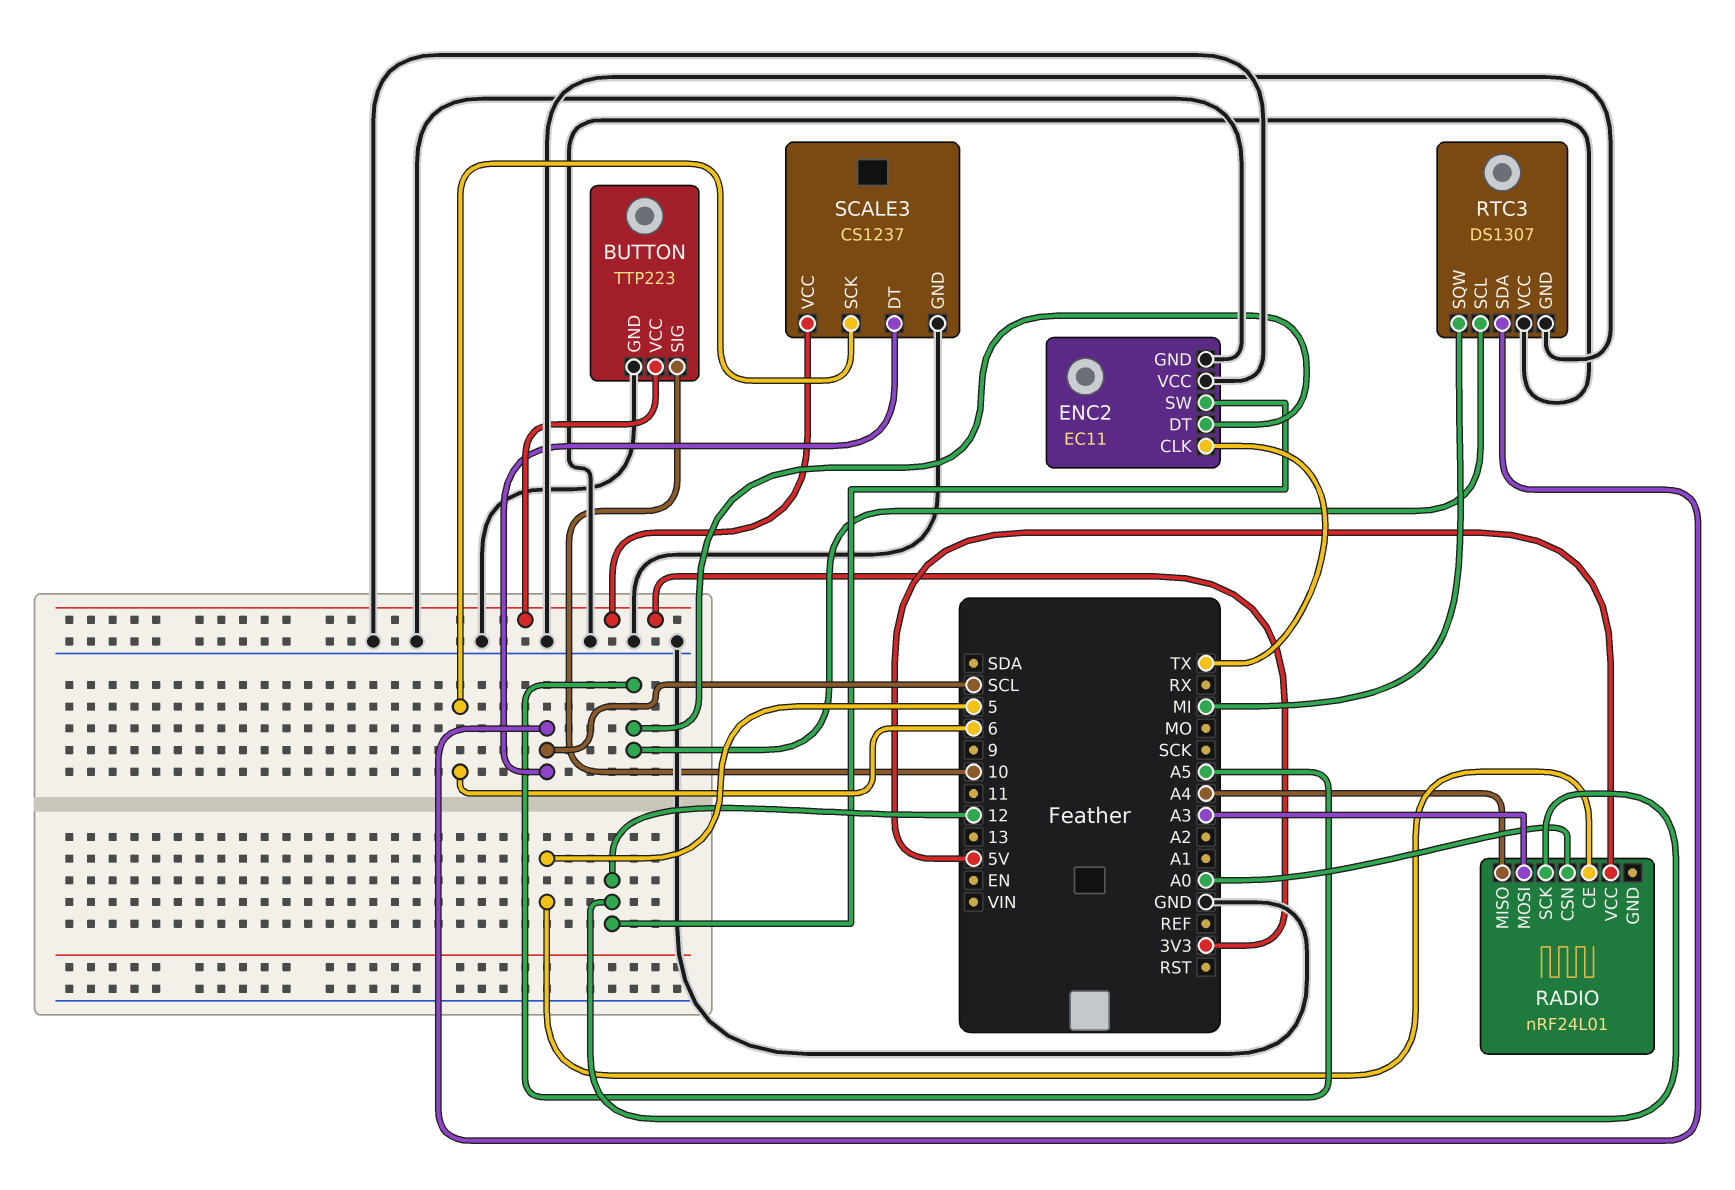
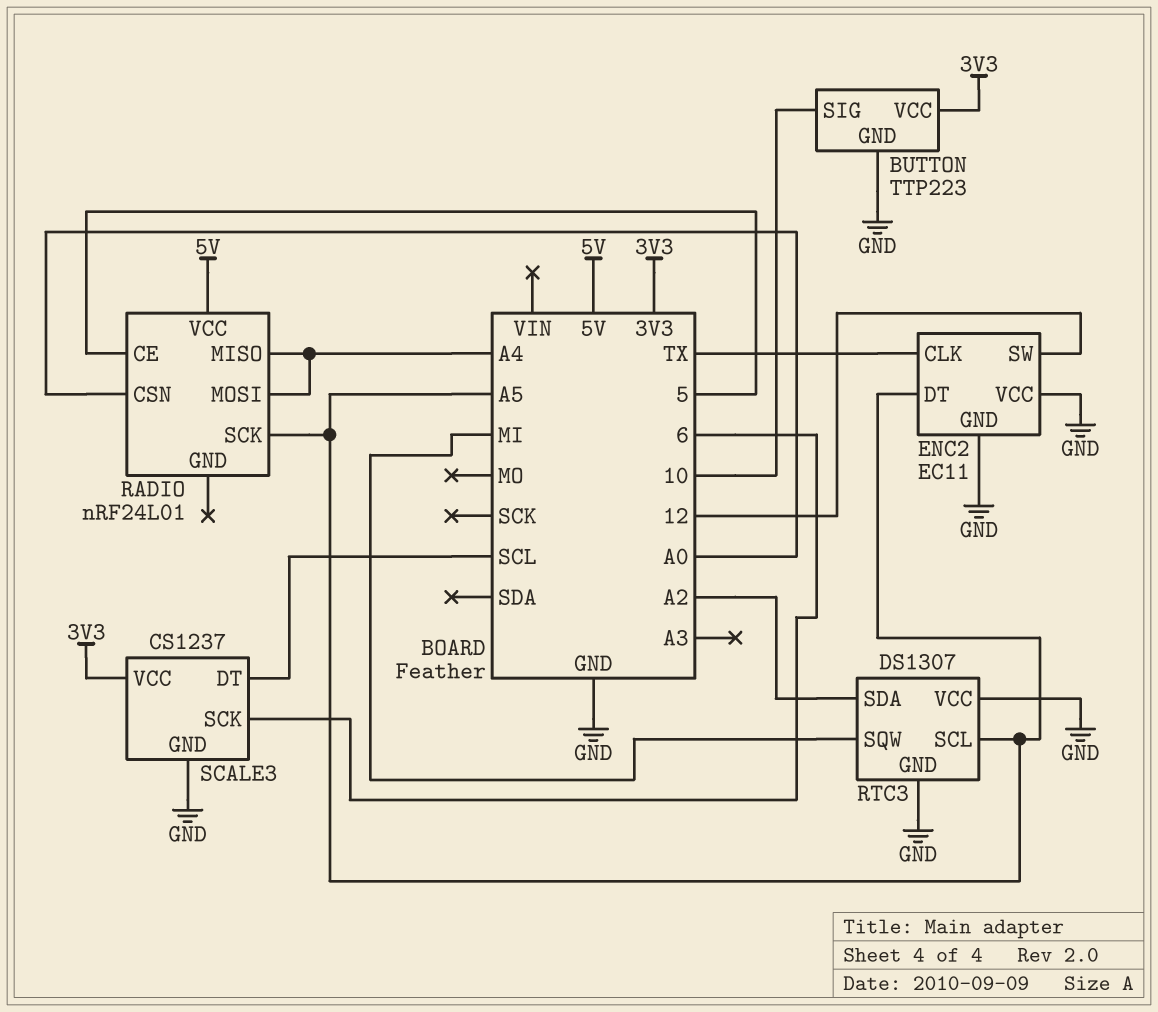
RADIO pin MOSI: A3 -> A4
RADIO pin SCK: 12 -> A5
RTC3 pin SDA: SCL -> A2

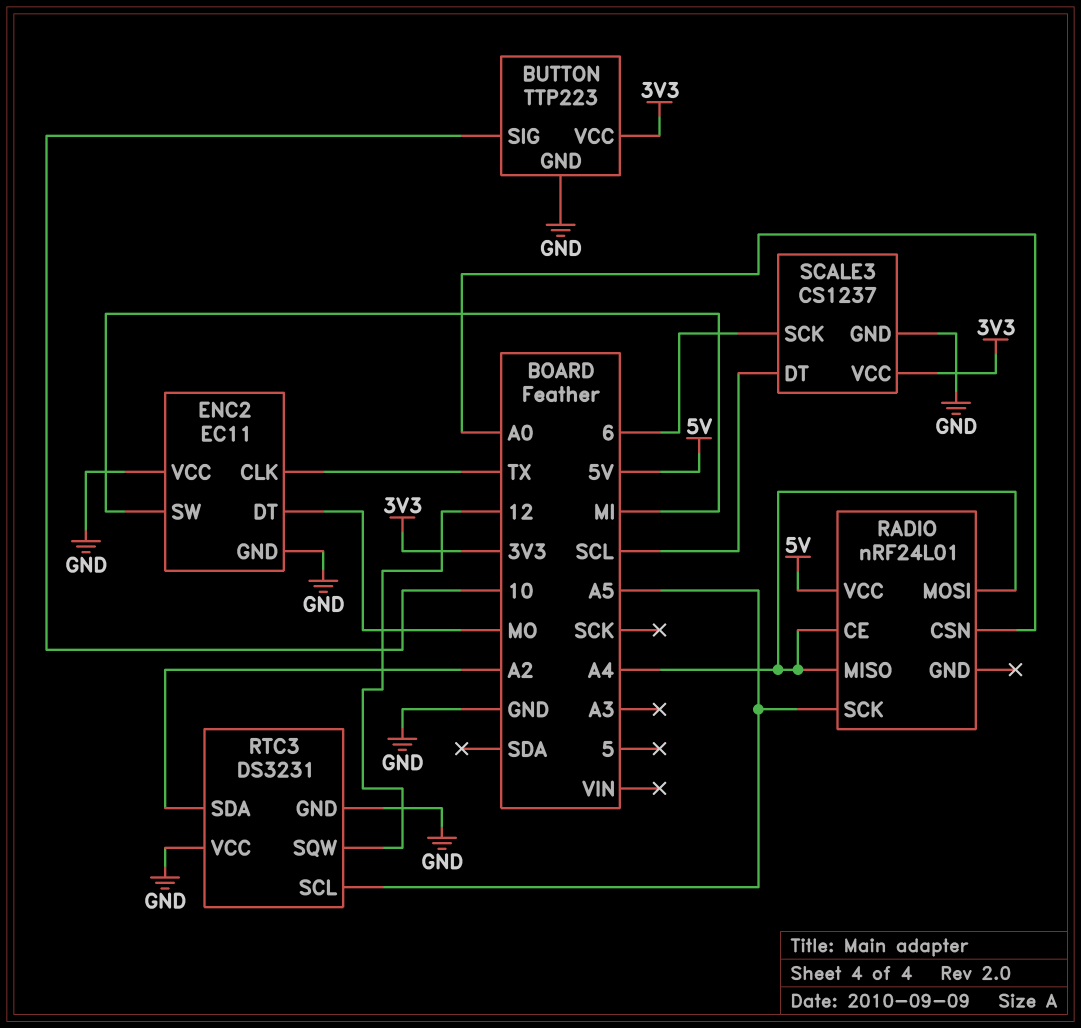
ENC2 pin DT: A5 -> MO
ENC2 pin SW: 12 -> MI
RADIO pin CE: 5 -> A4
RTC3: DS1307 -> DS3231
RTC3 pin SQW: MI -> 12

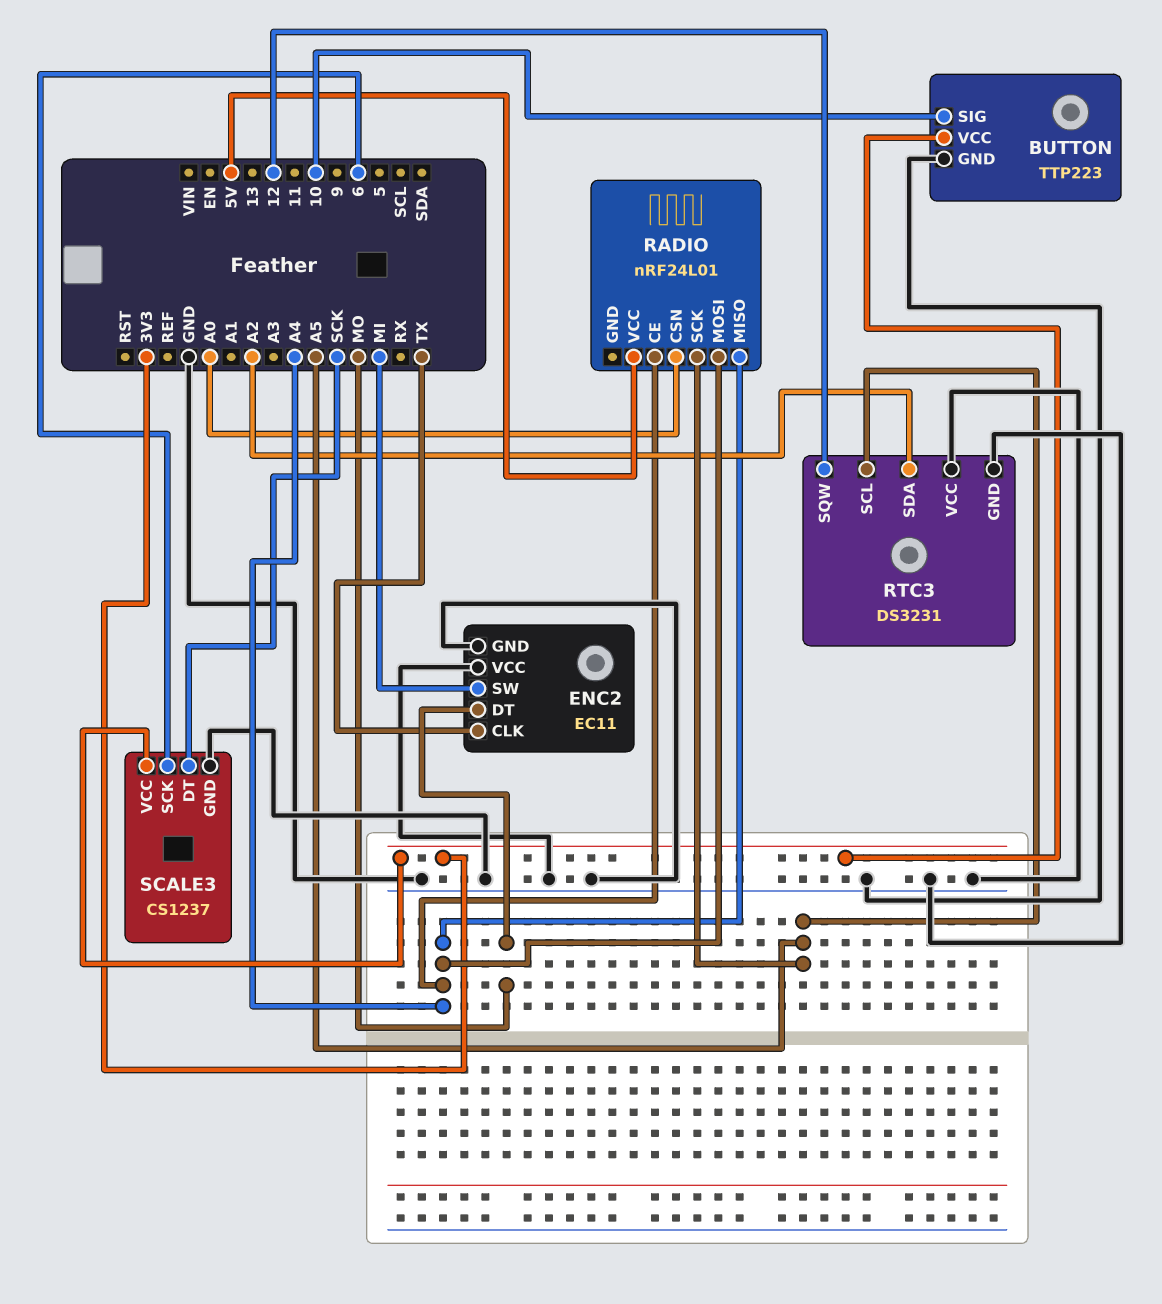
SCALE3 pin DT: SCL -> SCK

